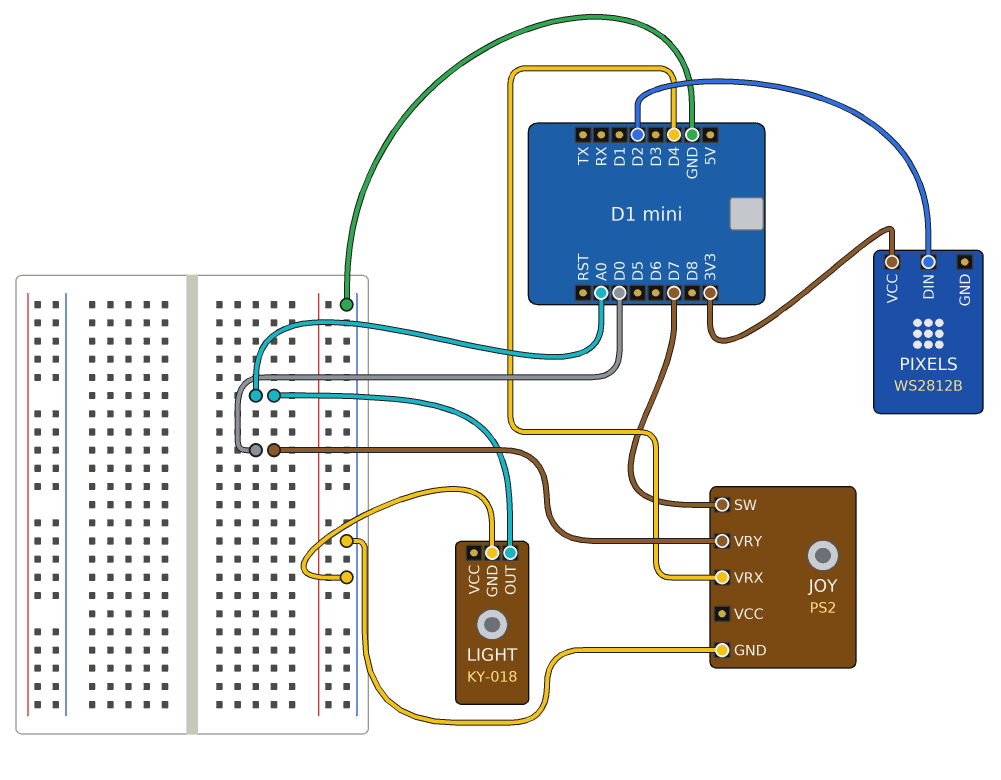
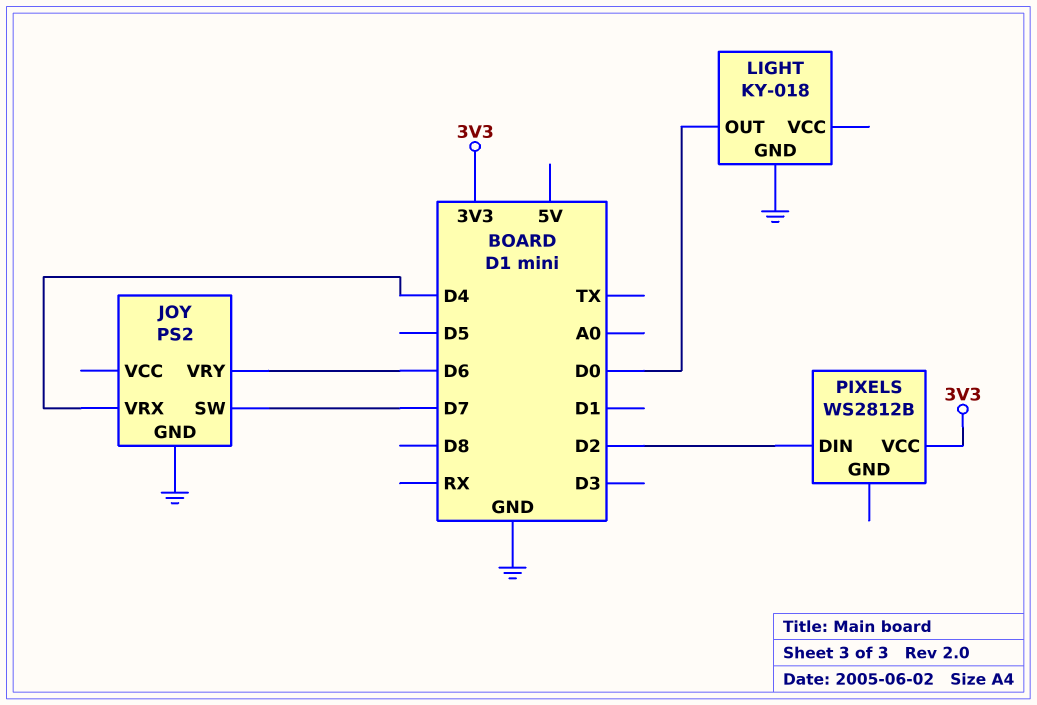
JOY pin VRY: D0 -> D6
LIGHT pin OUT: A0 -> D0

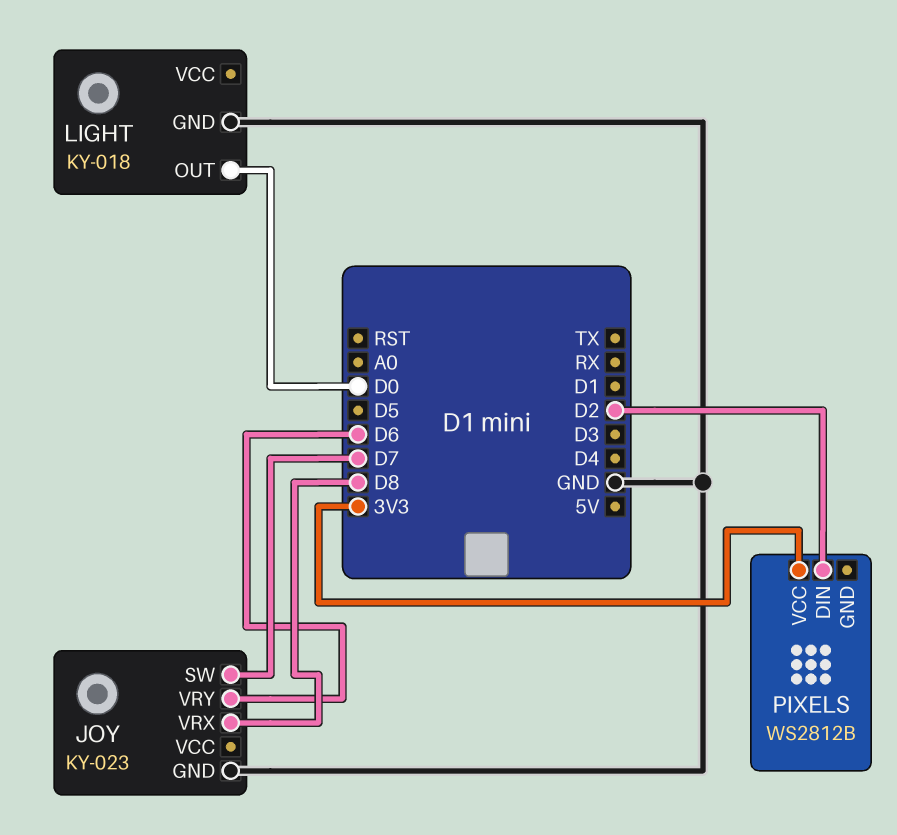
JOY: PS2 -> KY-023
JOY pin VRX: D4 -> D8

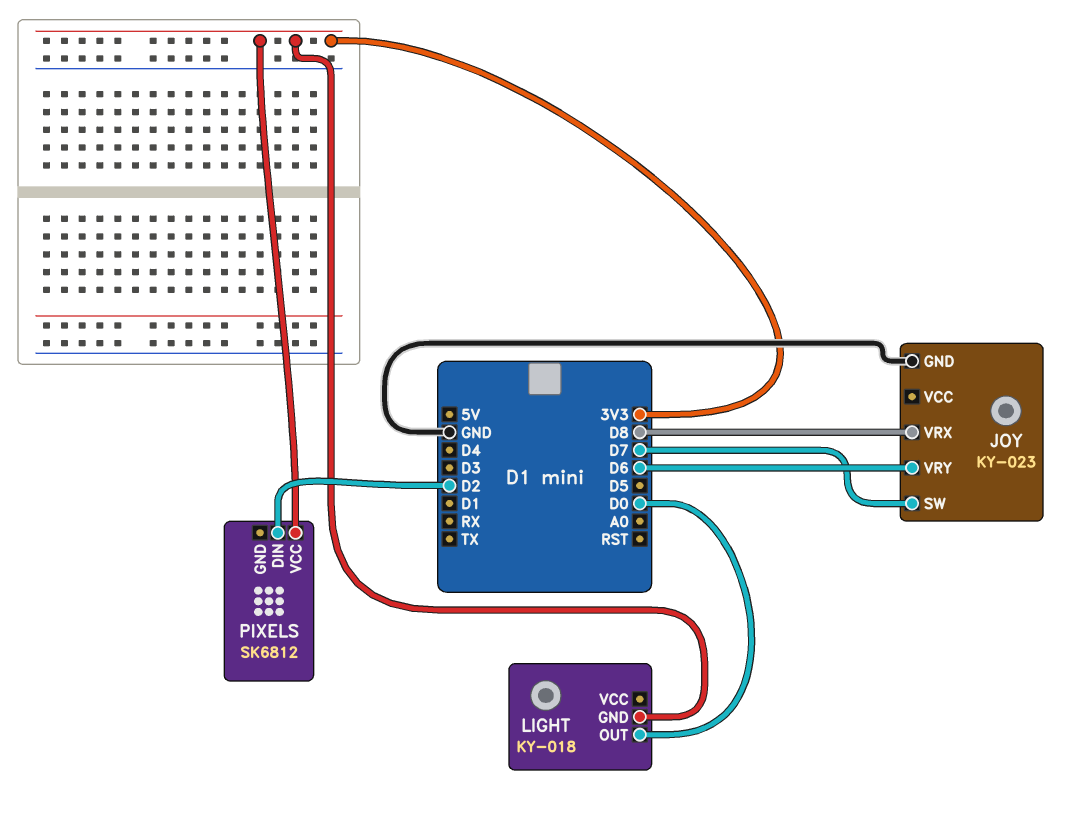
LIGHT pin GND: GND -> 3V3
PIXELS: WS2812B -> SK6812

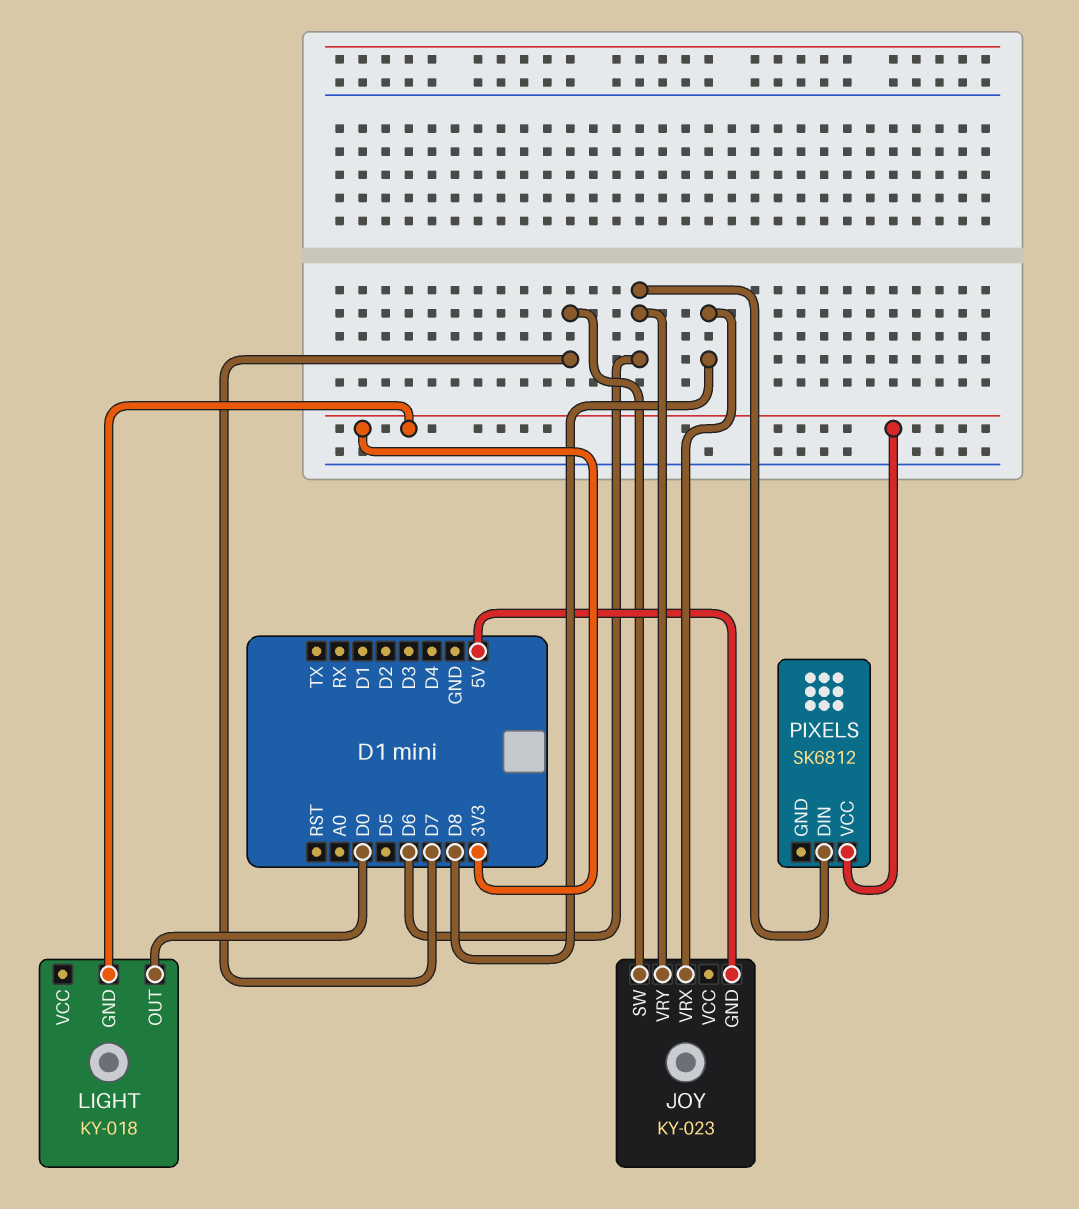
JOY pin GND: GND -> 5V
PIXELS pin DIN: D2 -> D6

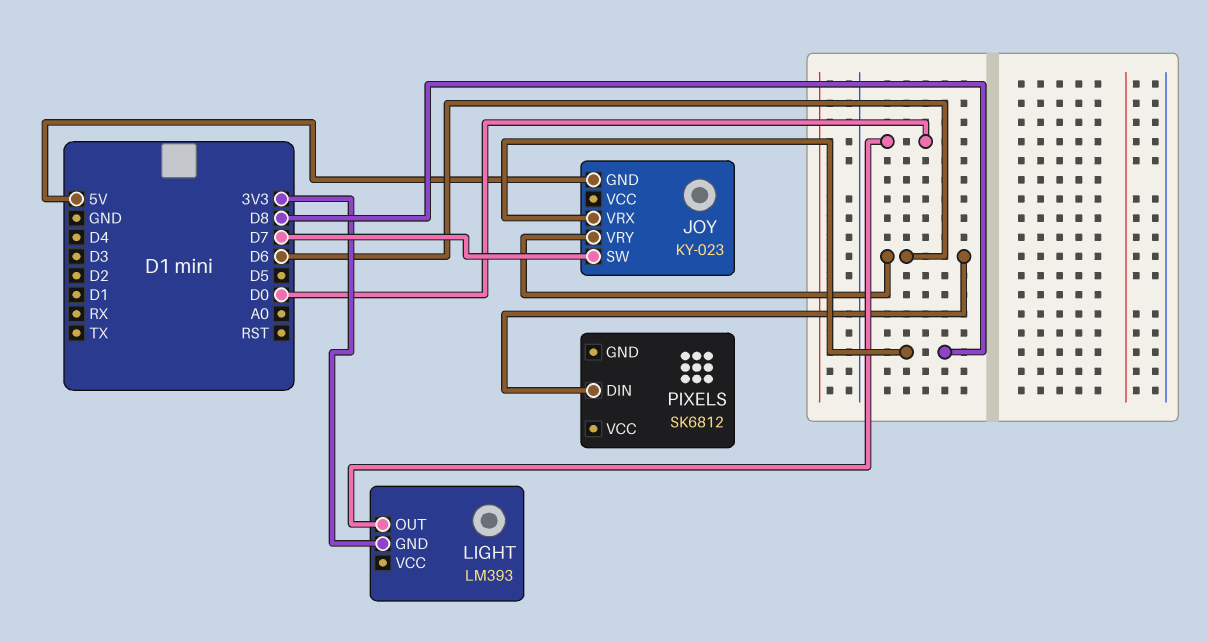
LIGHT: KY-018 -> LM393
PIXELS pin VCC: 3V3 -> none

